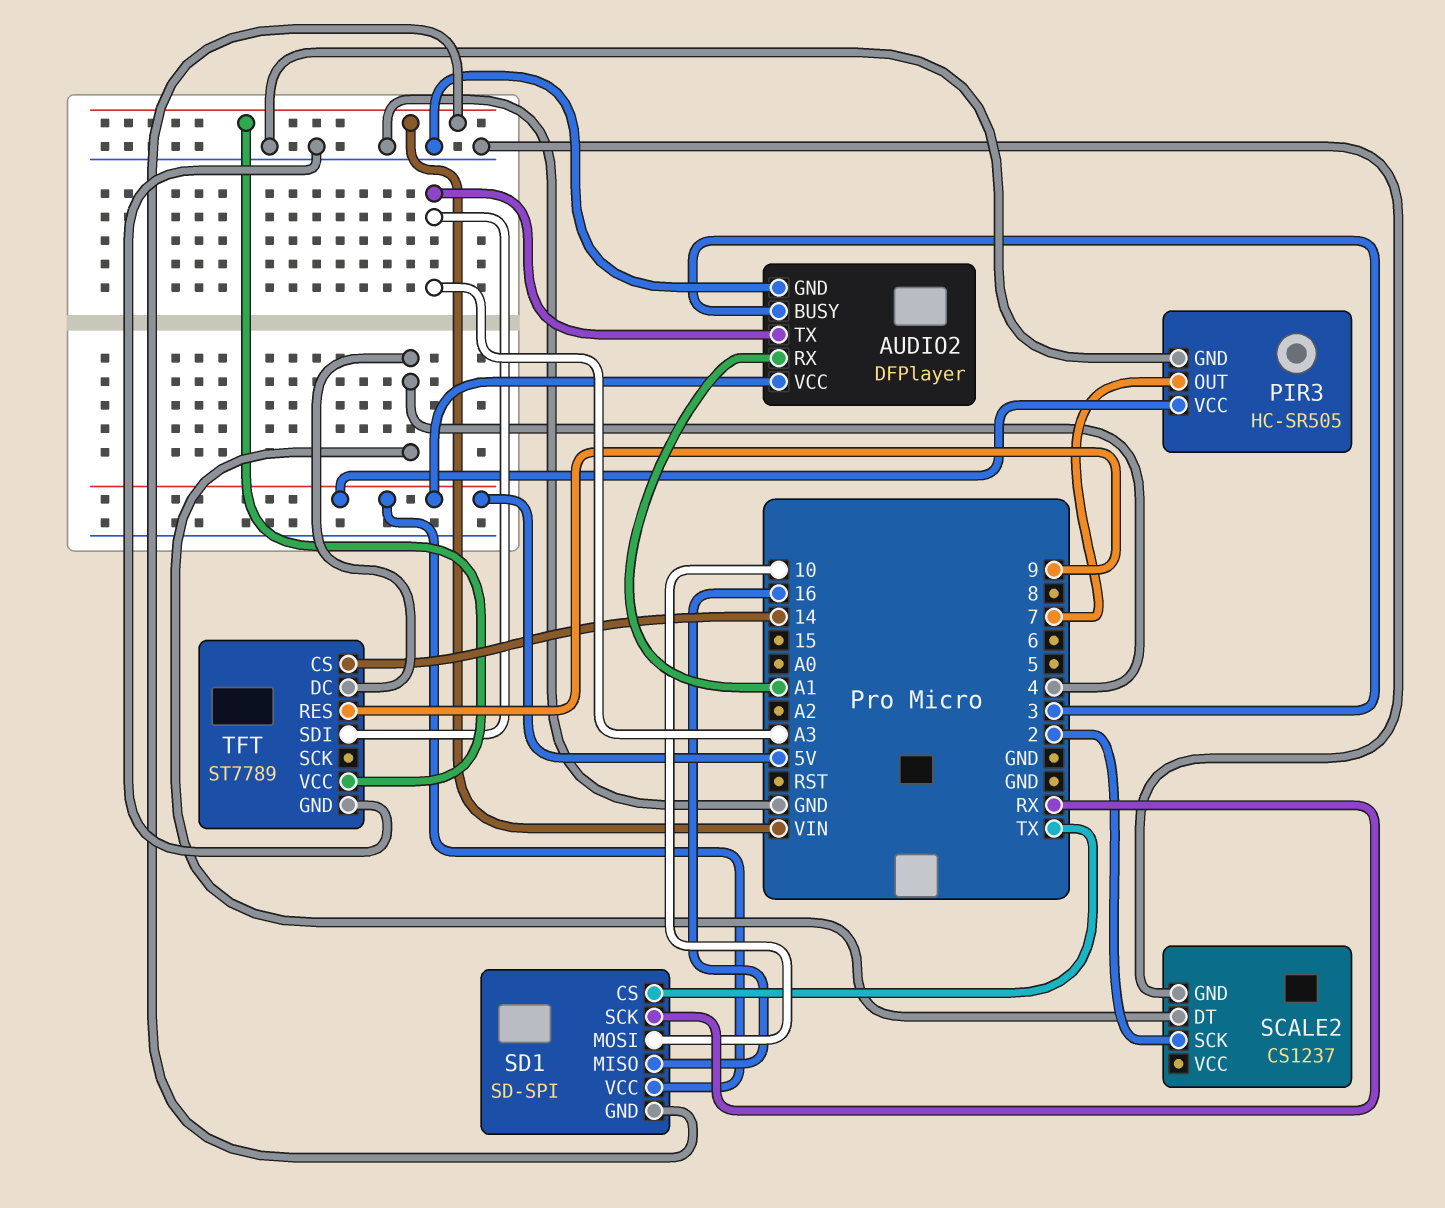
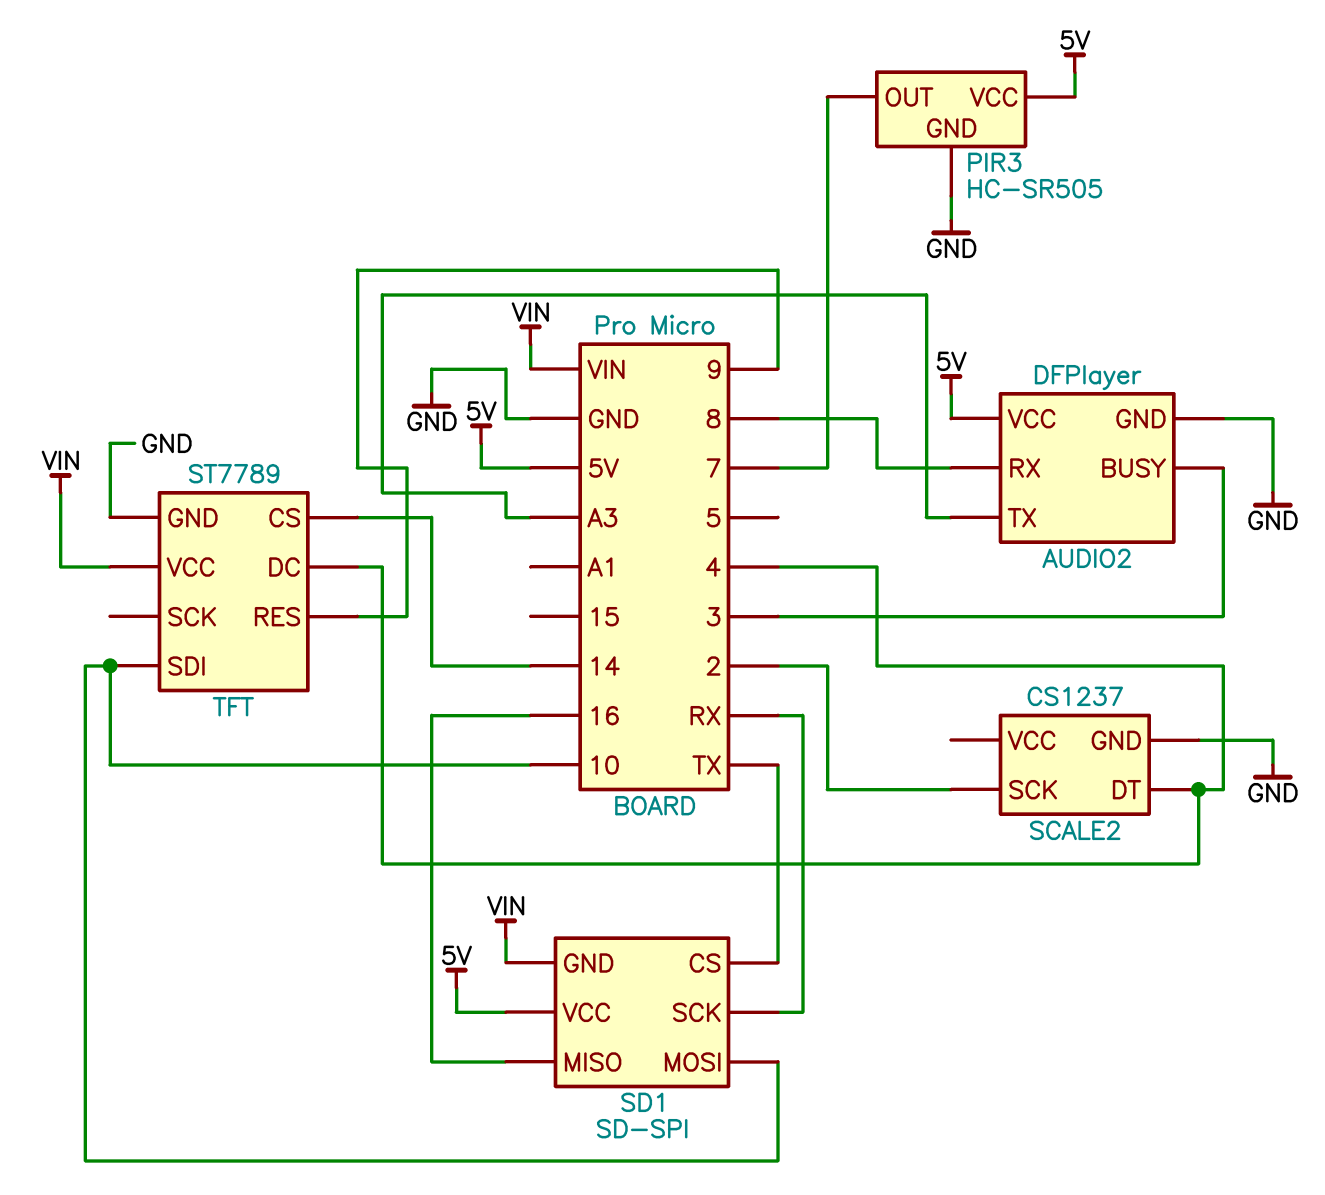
AUDIO2 pin RX: A1 -> 8
TFT pin SDI: A3 -> 10

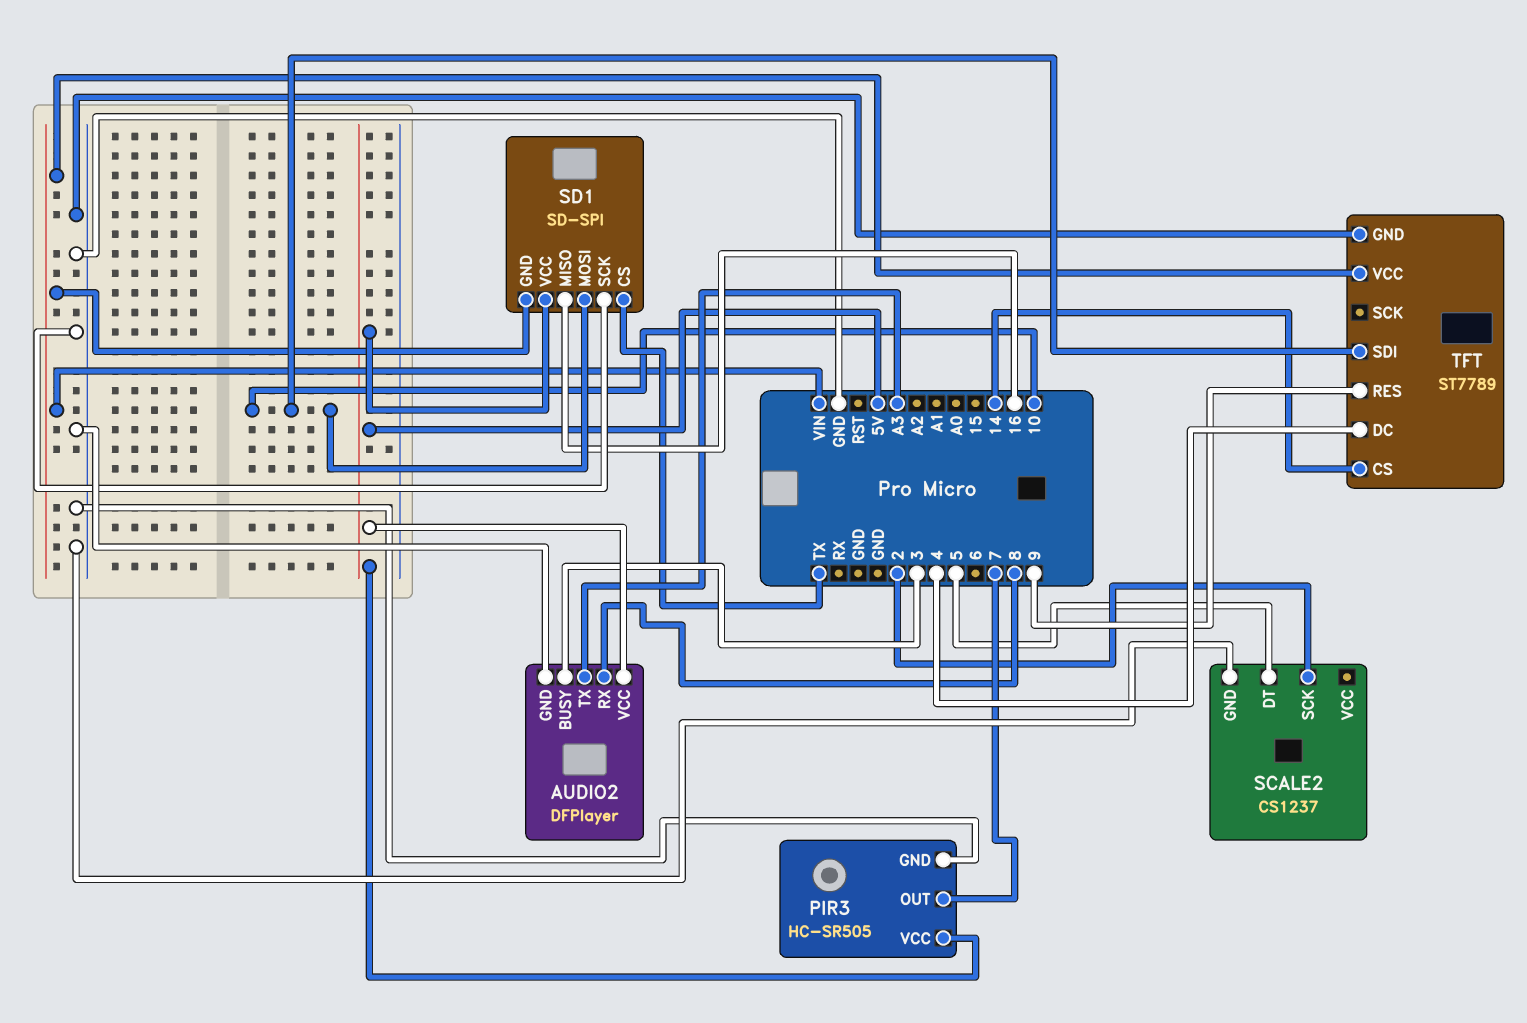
SCALE2 pin DT: 4 -> 5
SD1 pin SCK: RX -> GND

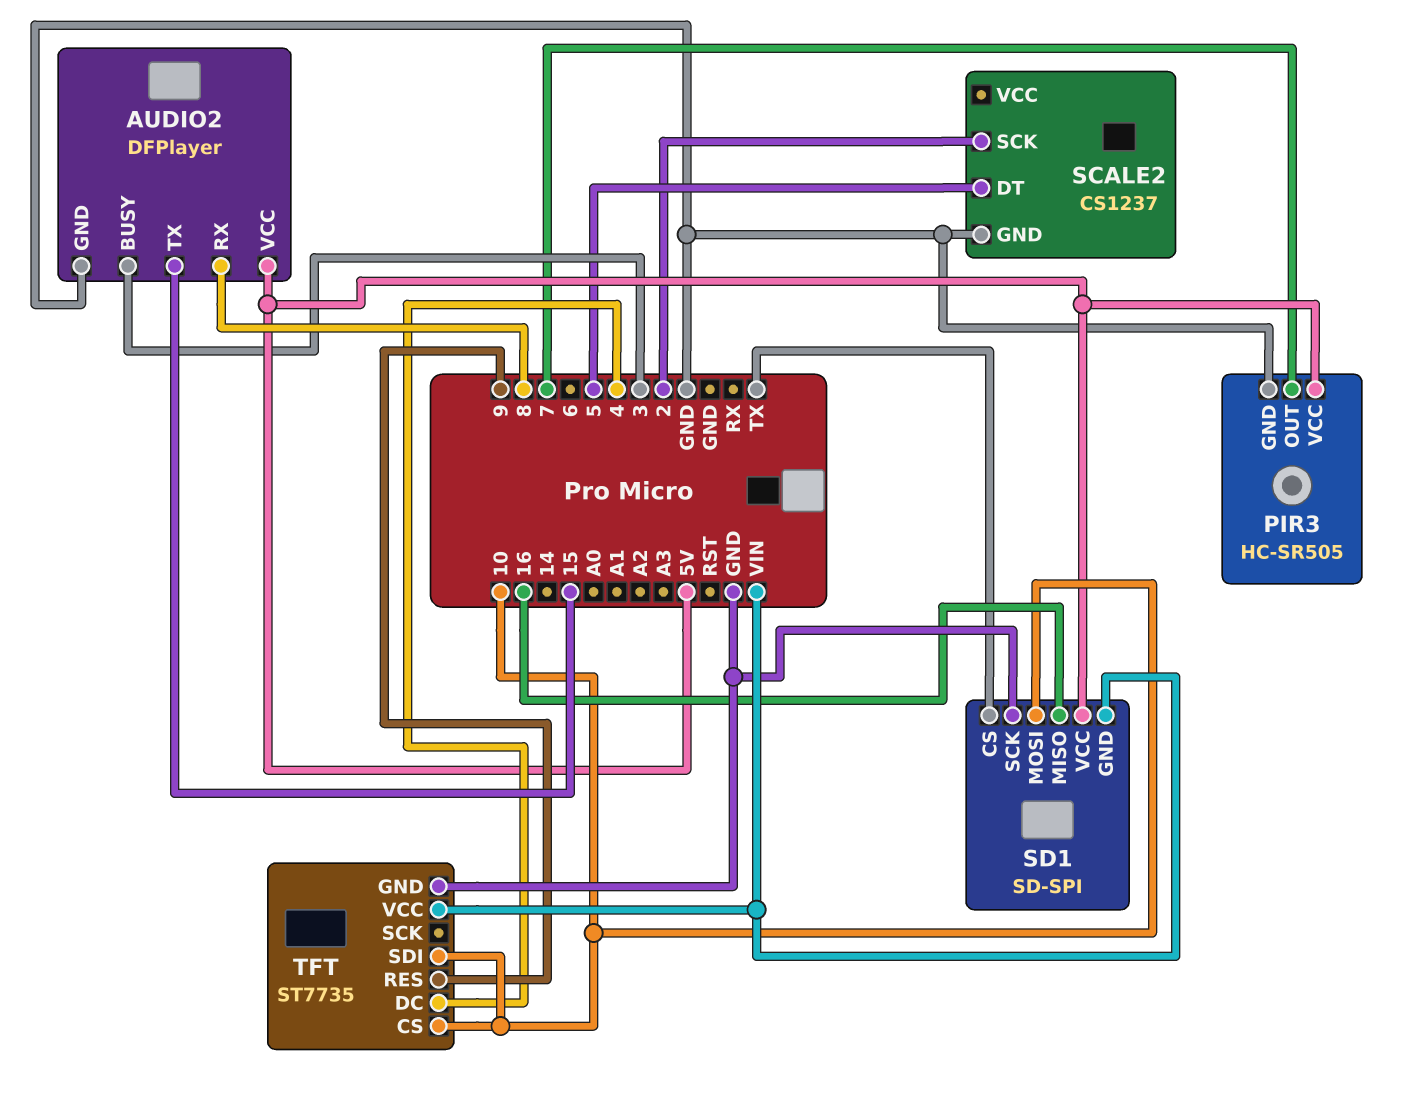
AUDIO2 pin TX: A3 -> 15
TFT: ST7789 -> ST7735
TFT pin CS: 14 -> 10

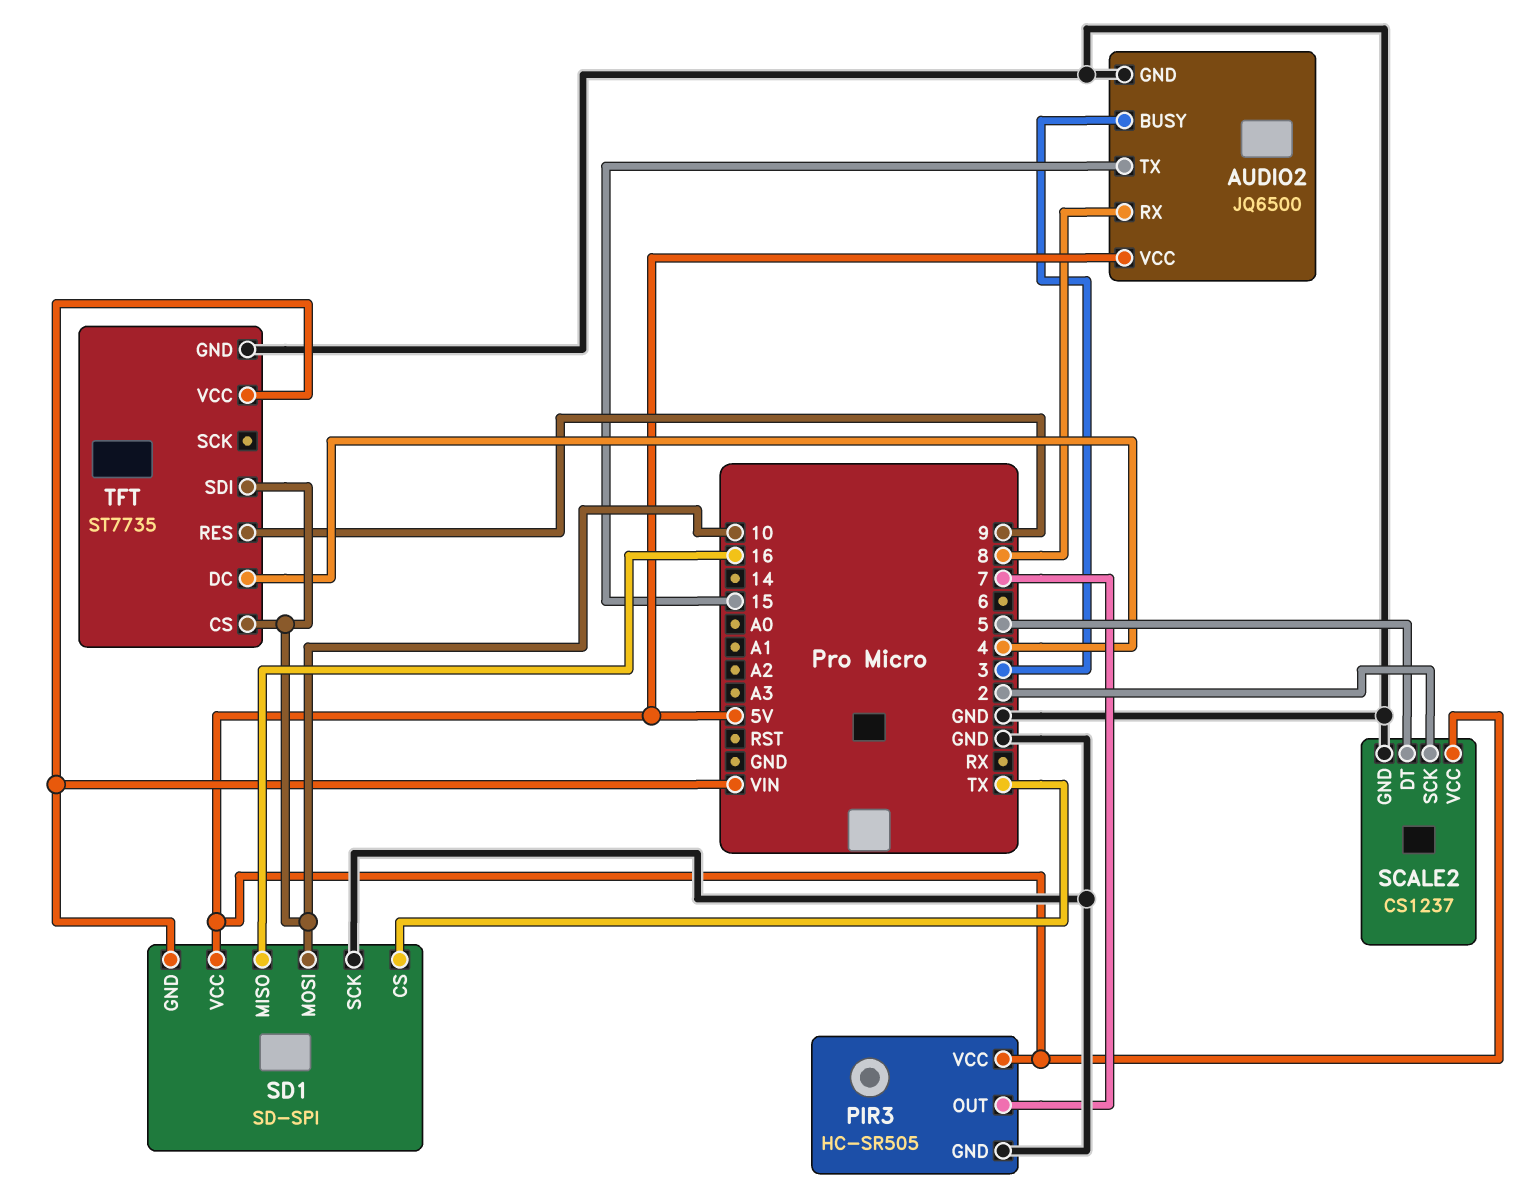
AUDIO2: DFPlayer -> JQ6500
SCALE2 pin VCC: none -> 5V

